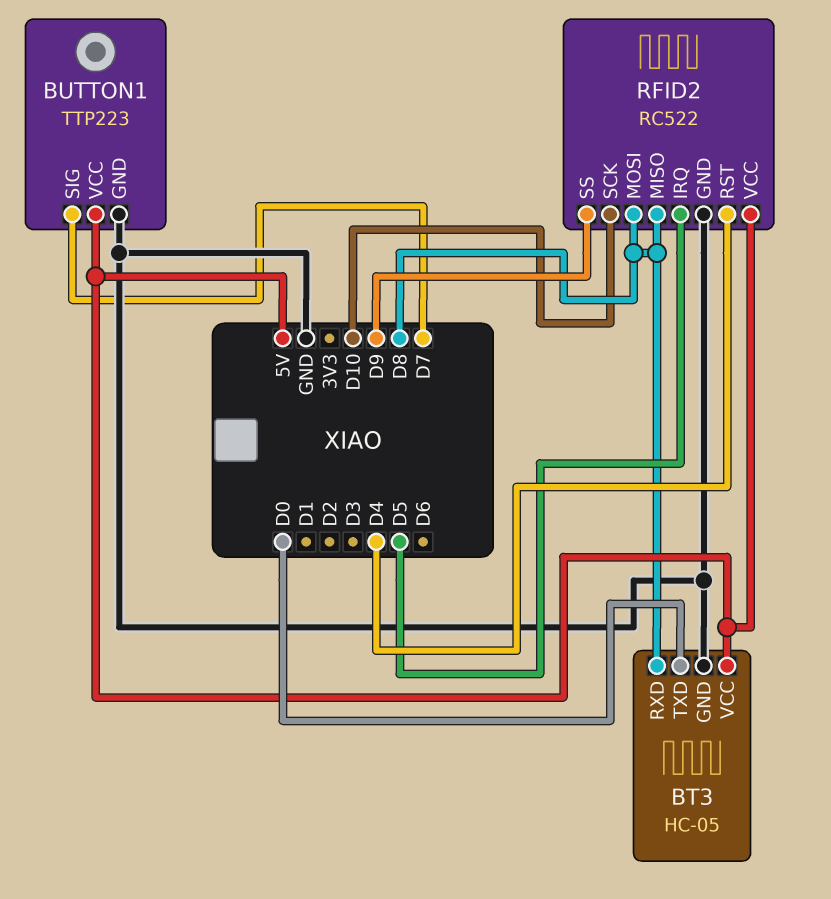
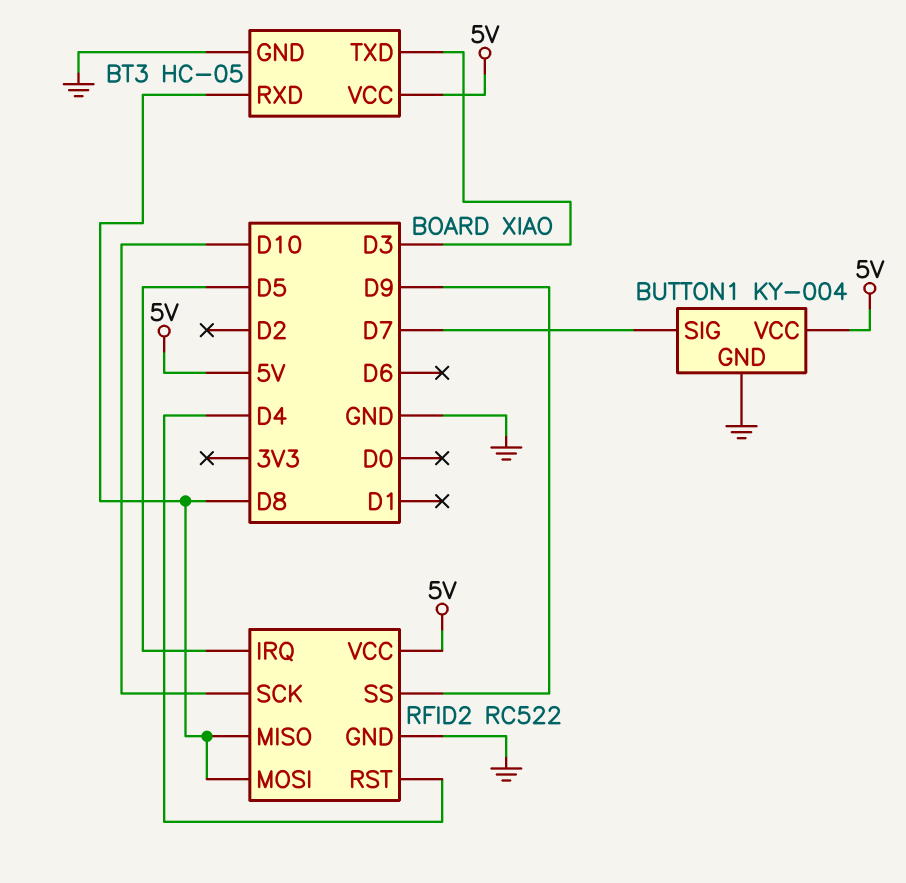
BT3 pin TXD: D0 -> D3
BUTTON1: TTP223 -> KY-004

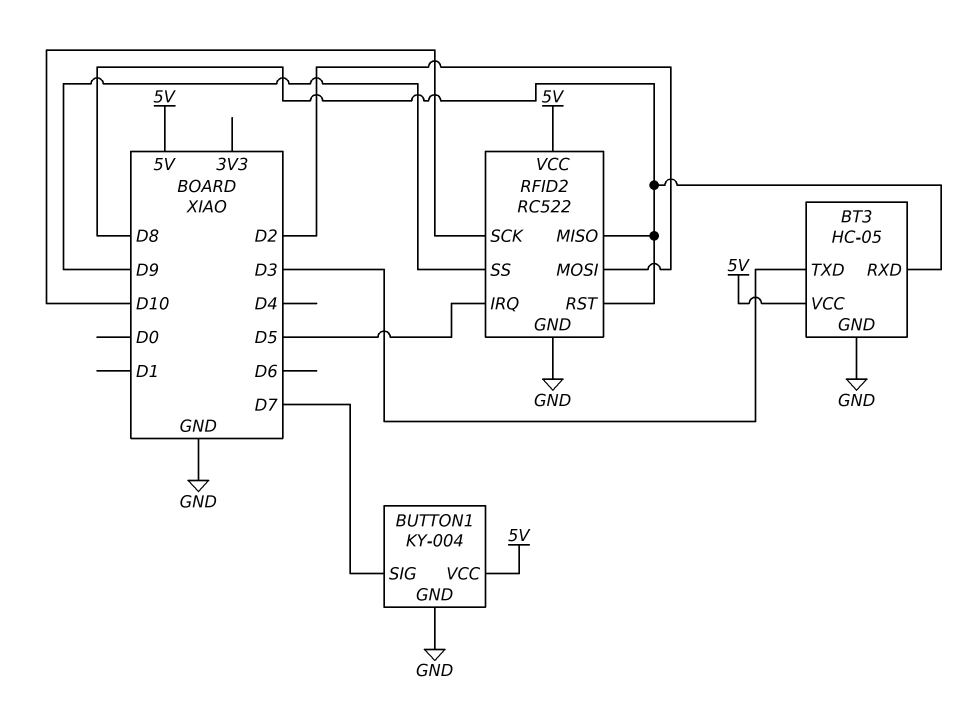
RFID2 pin MOSI: D8 -> D2
RFID2 pin RST: D4 -> D8

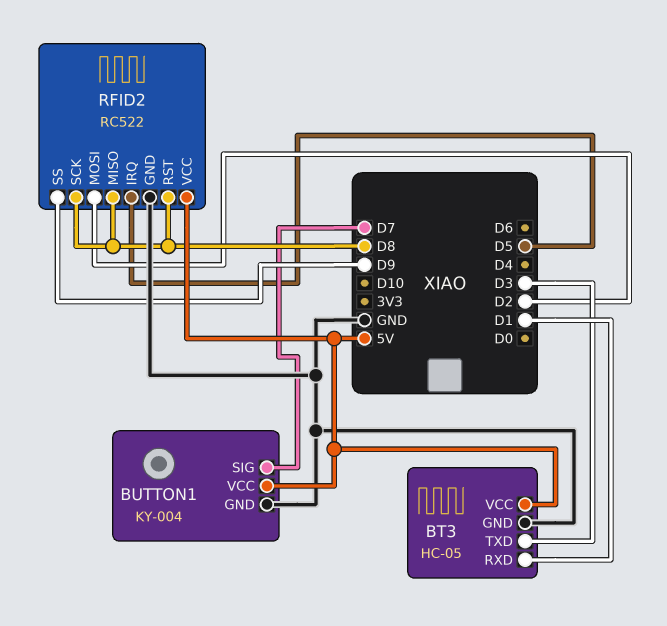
BT3 pin RXD: D8 -> D1
RFID2 pin SCK: D10 -> D8

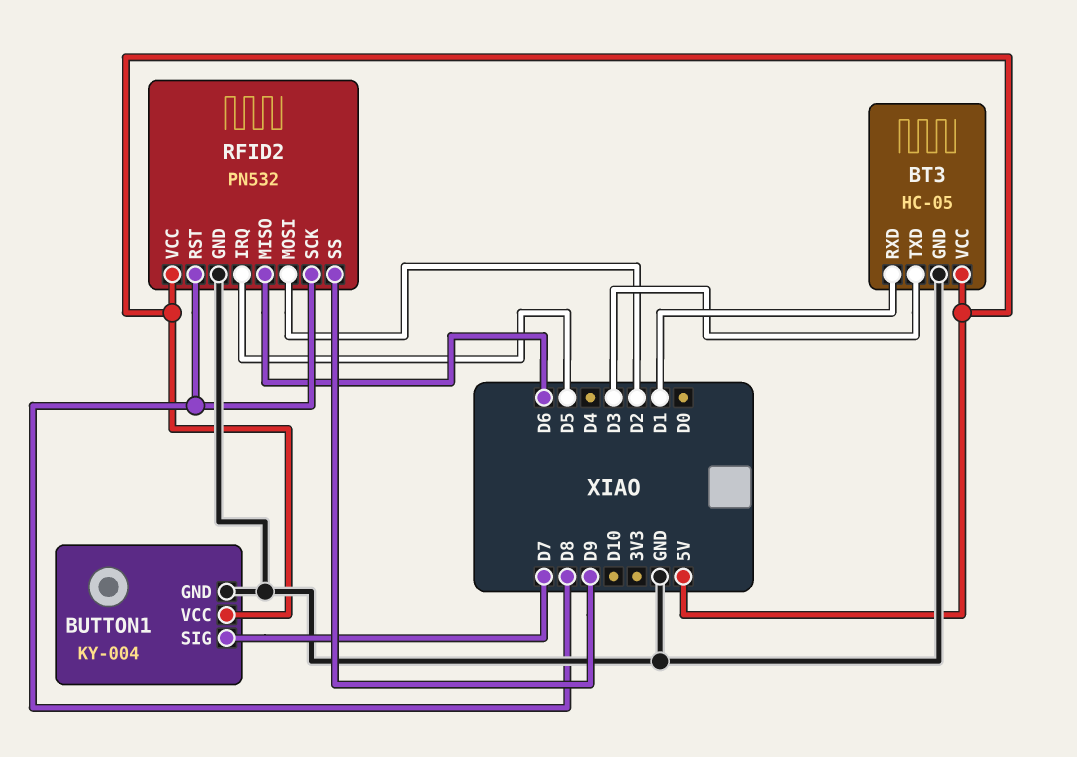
RFID2: RC522 -> PN532
RFID2 pin MISO: D8 -> D6

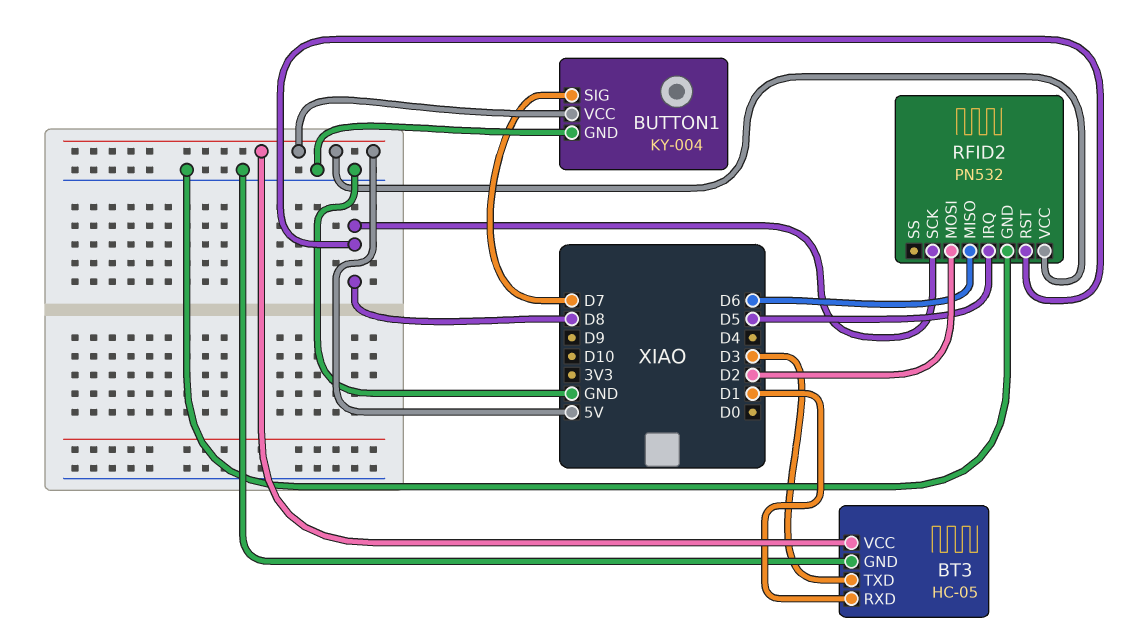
RFID2 pin SS: D9 -> none

